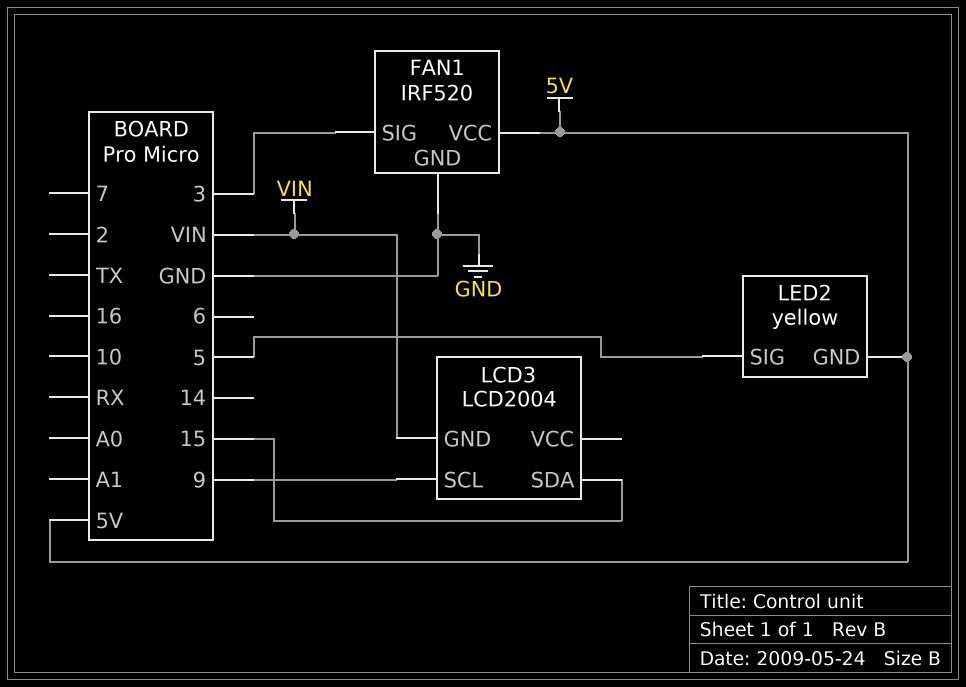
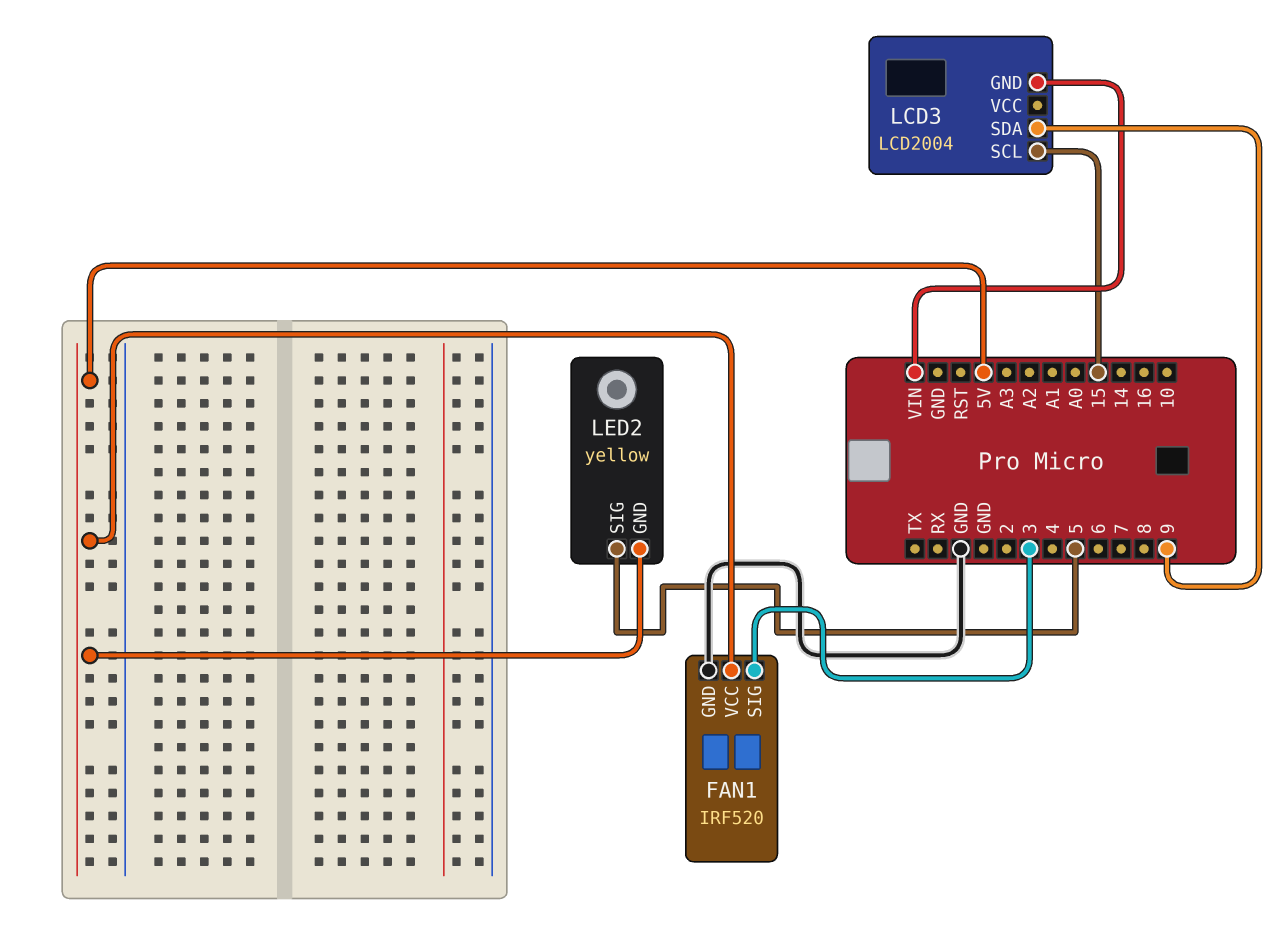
LCD3 pin SCL: 9 -> 15
LCD3 pin SDA: 15 -> 9

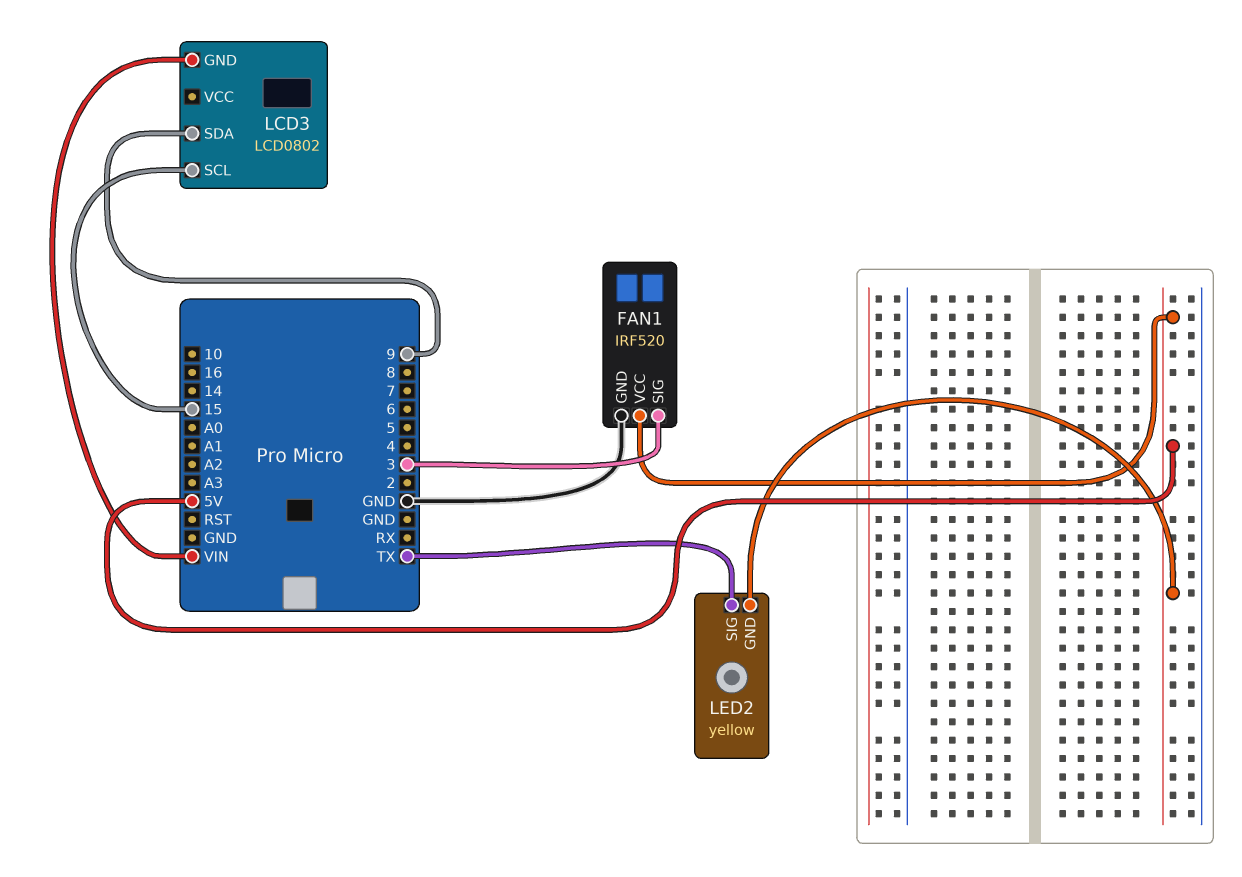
LCD3: LCD2004 -> LCD0802
LED2 pin SIG: 5 -> TX

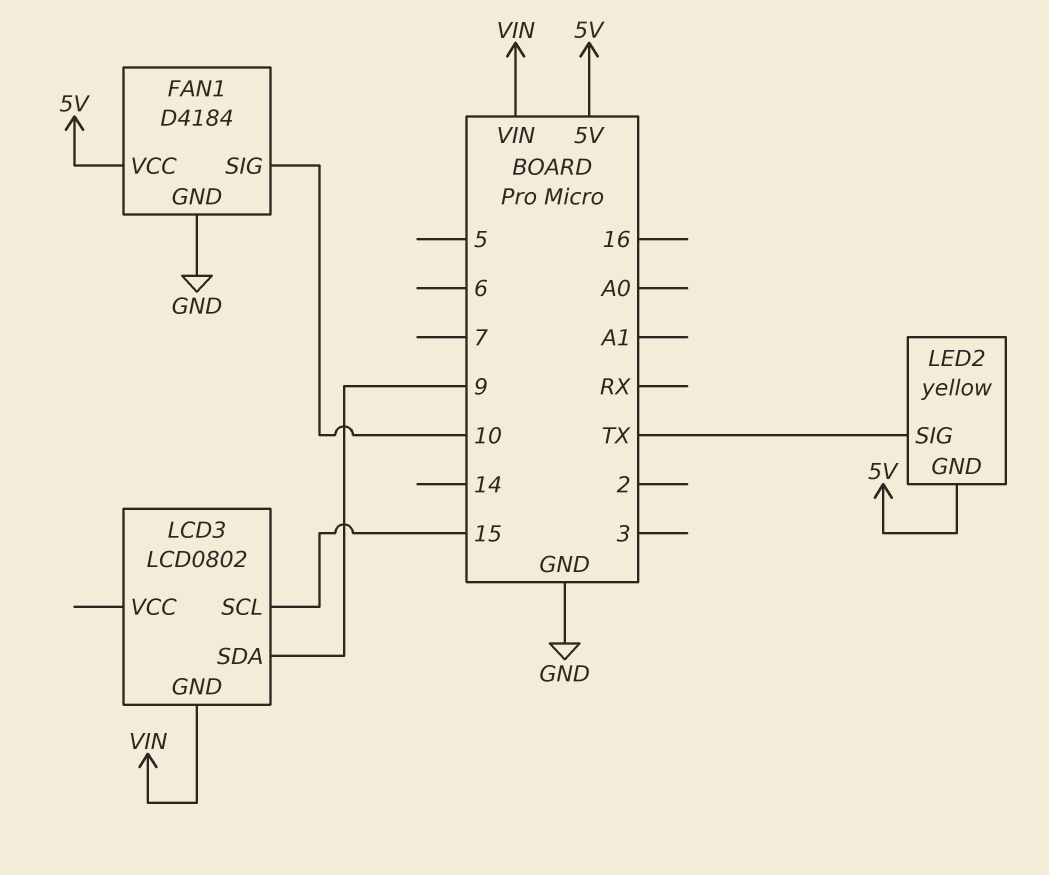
FAN1: IRF520 -> D4184
FAN1 pin SIG: 3 -> 10

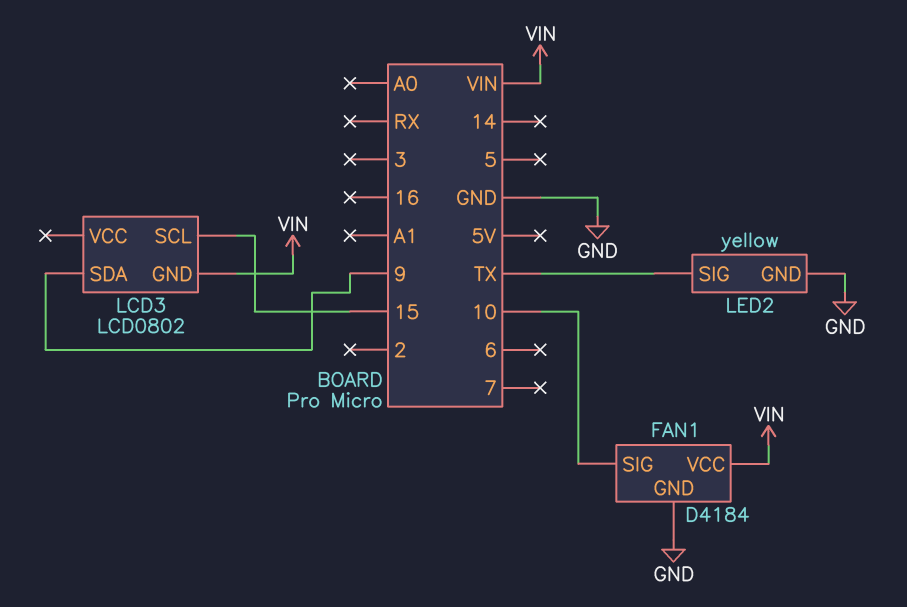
FAN1 pin VCC: 5V -> VIN
LED2 pin GND: 5V -> GND

